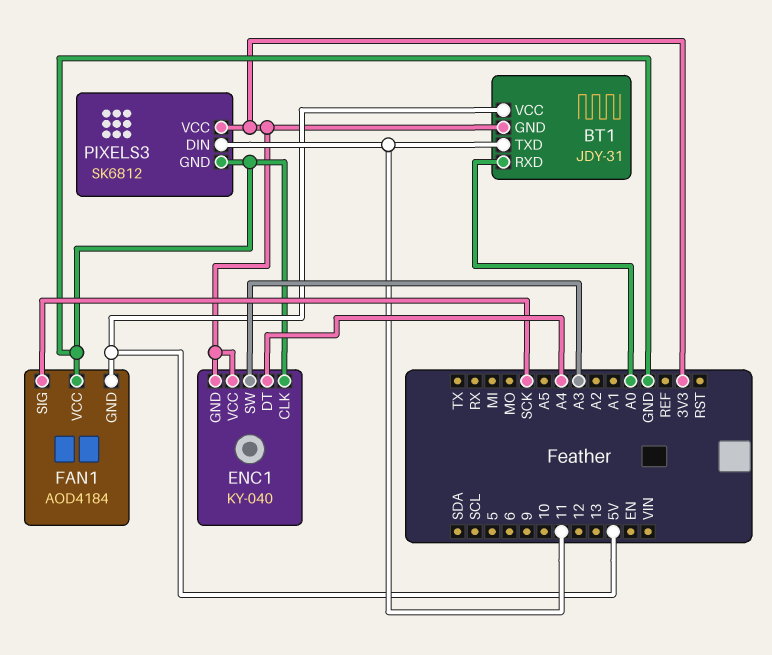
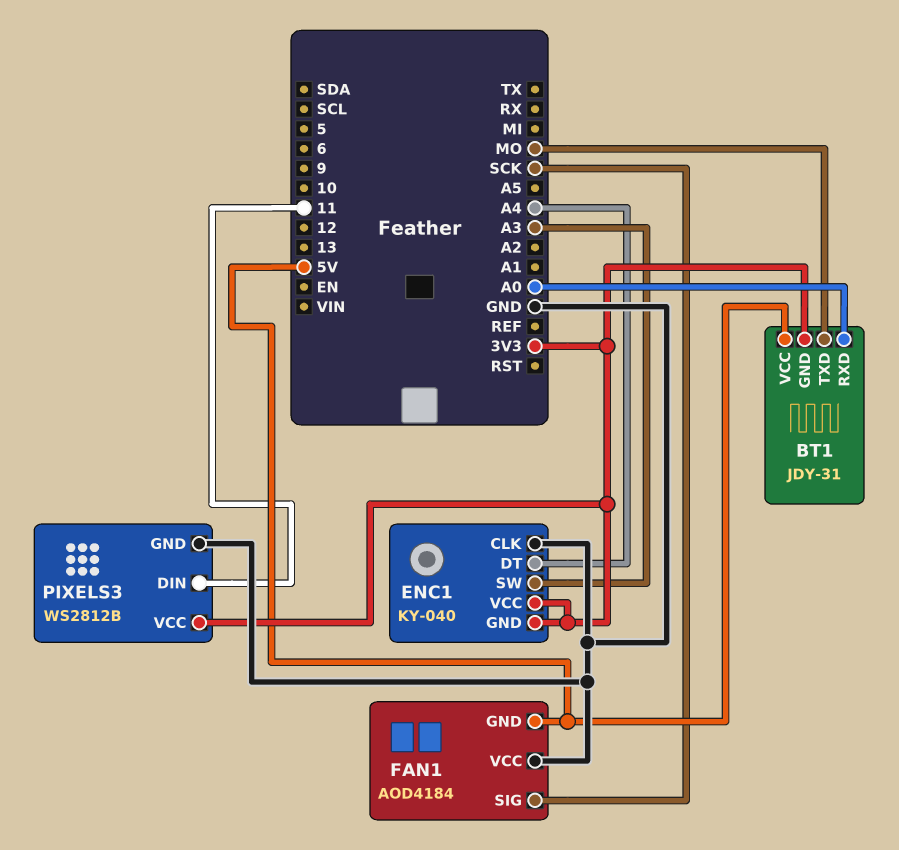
BT1 pin TXD: 11 -> MO
PIXELS3: SK6812 -> WS2812B

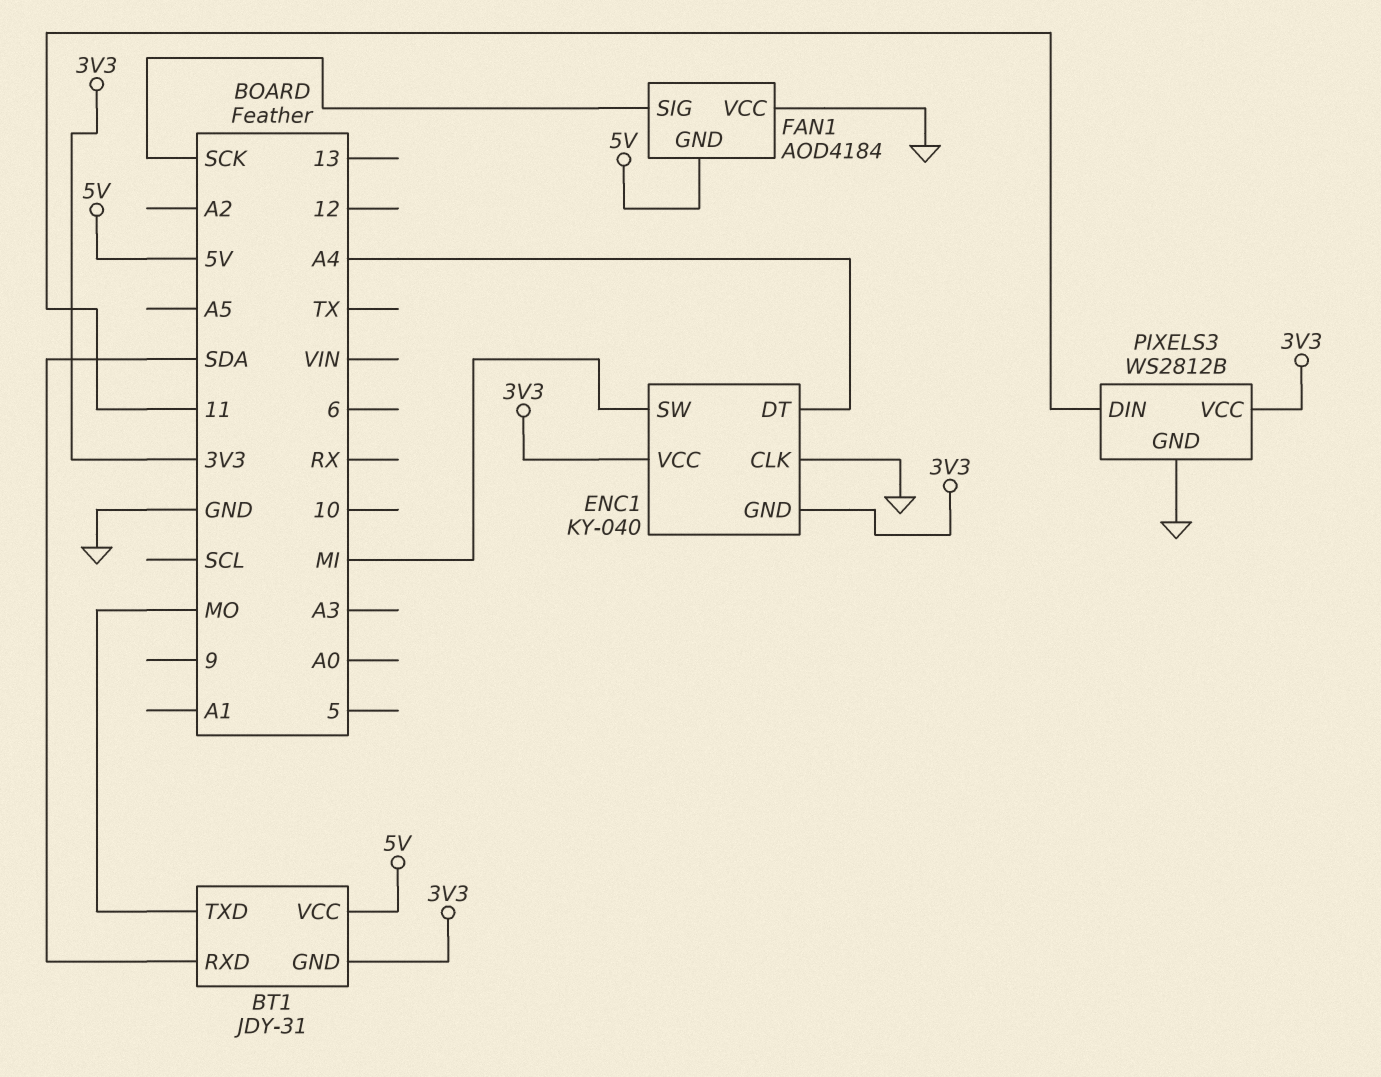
BT1 pin RXD: A0 -> SDA
ENC1 pin SW: A3 -> MI

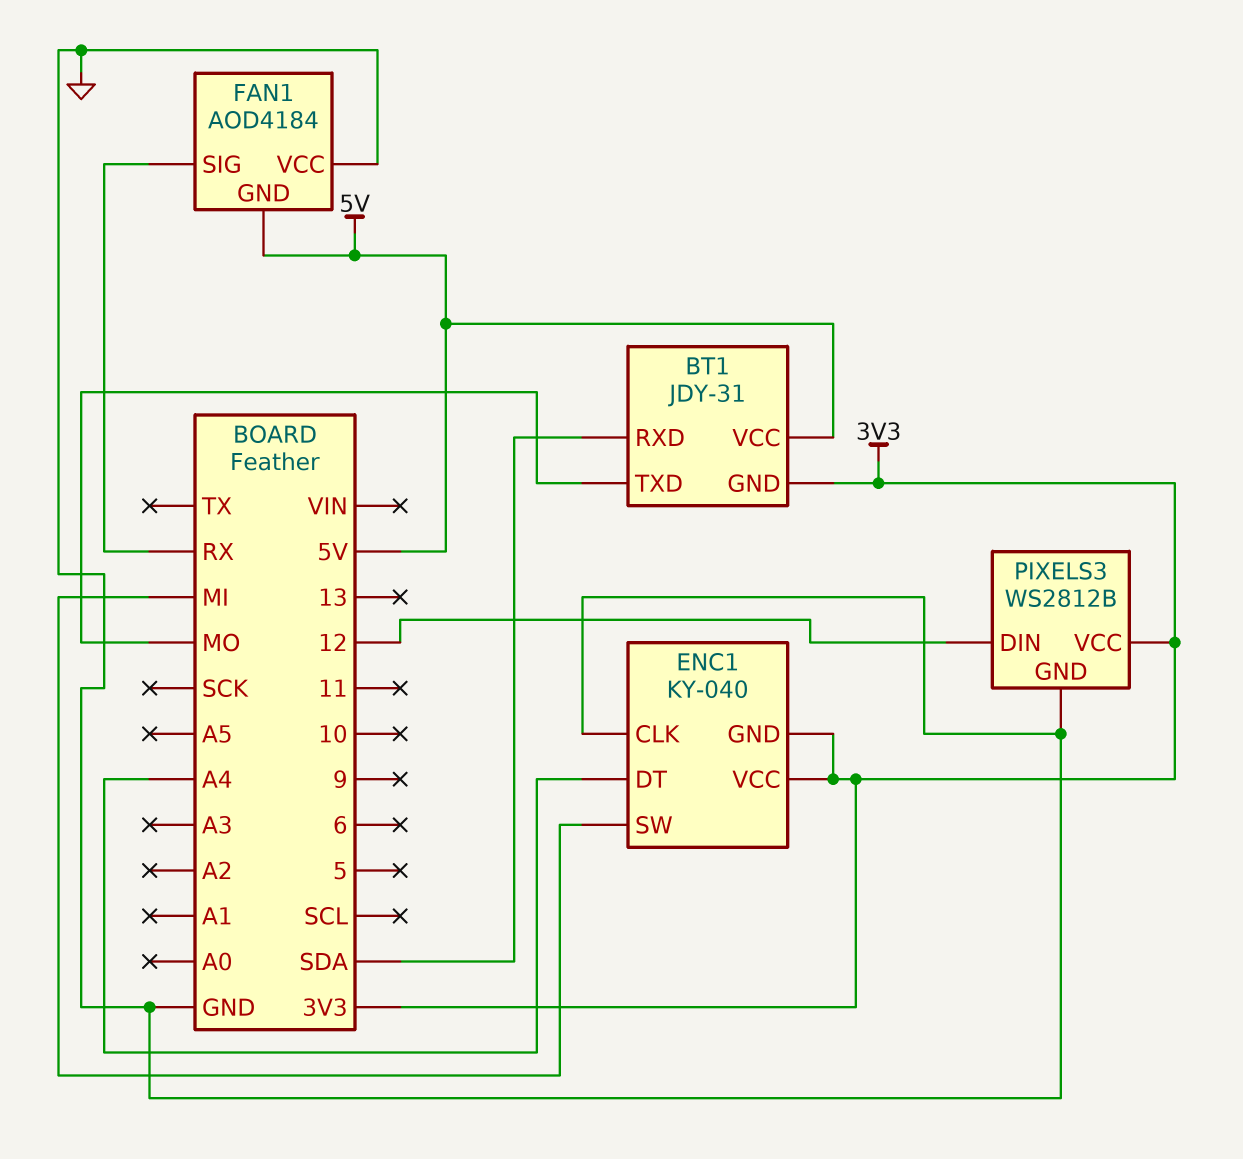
FAN1 pin SIG: SCK -> RX
PIXELS3 pin DIN: 11 -> 12

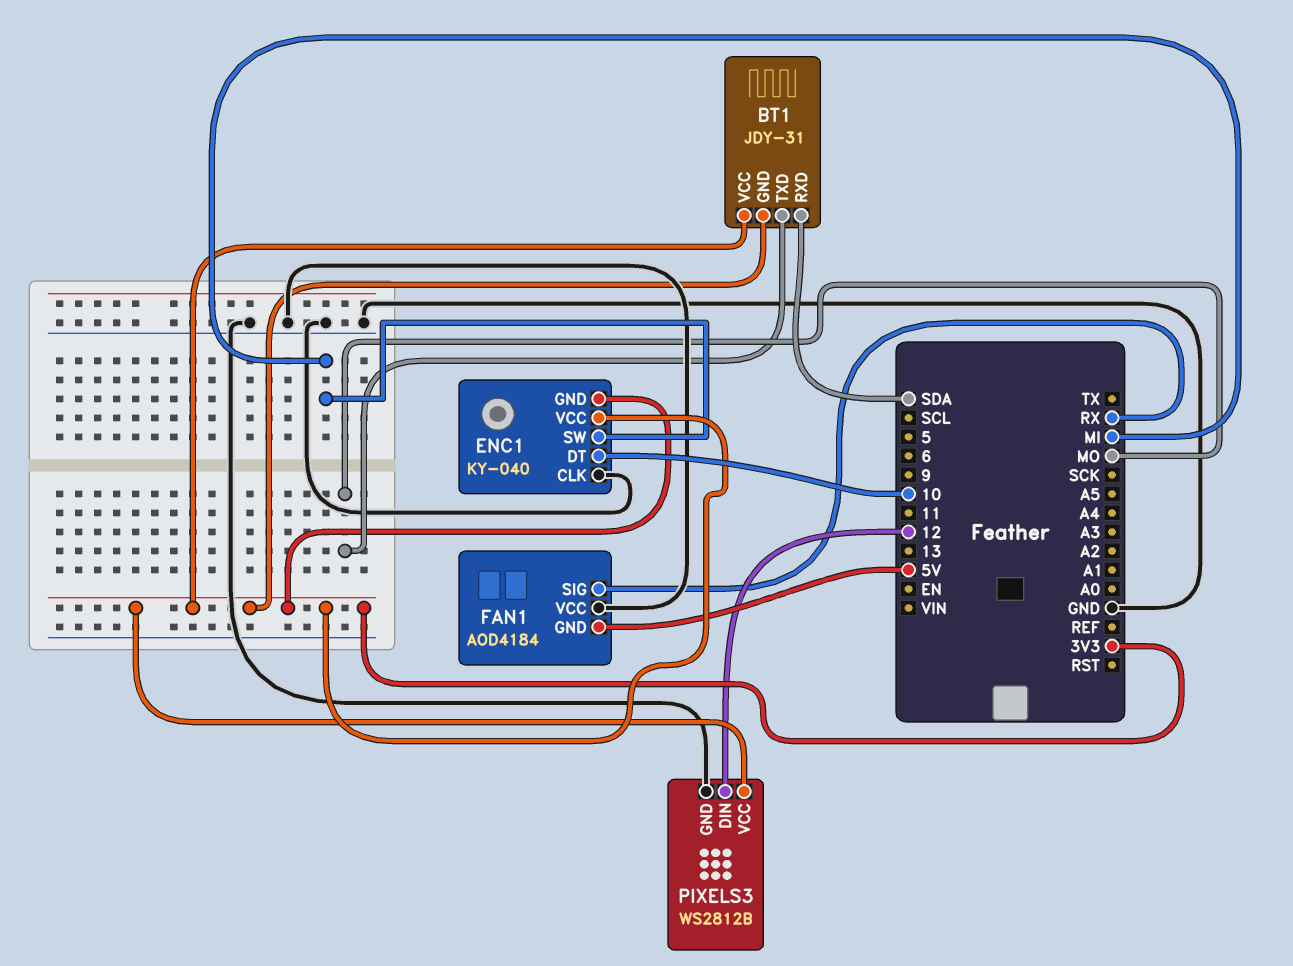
BT1 pin VCC: 5V -> 3V3
ENC1 pin DT: A4 -> 10

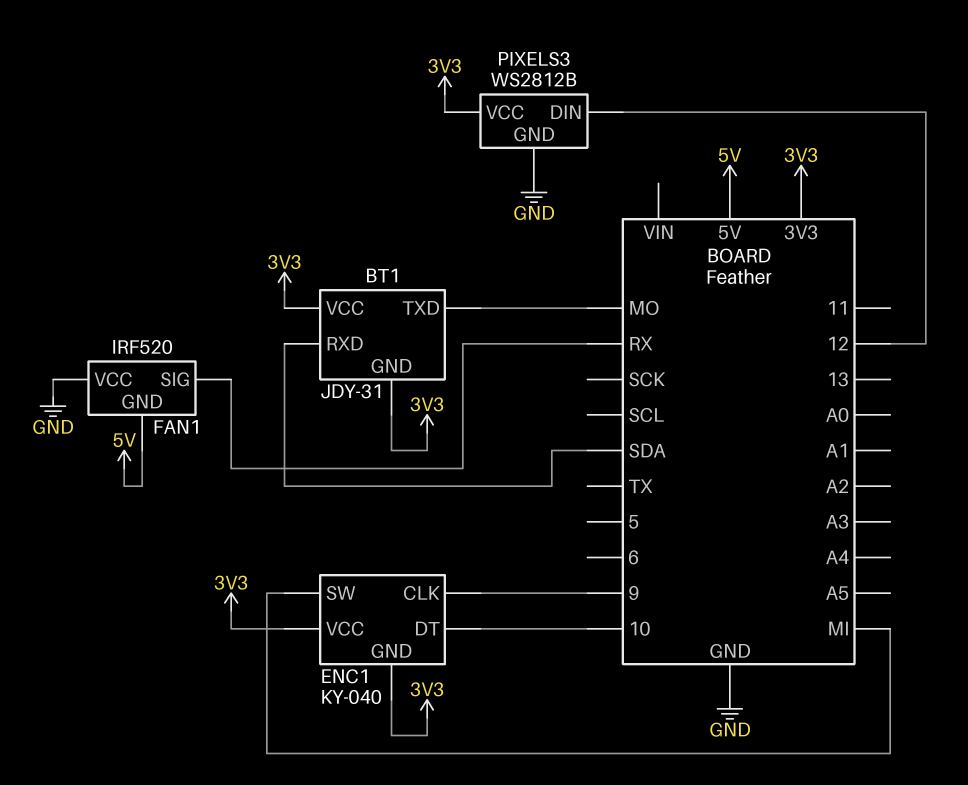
ENC1 pin CLK: GND -> 9
FAN1: AOD4184 -> IRF520

